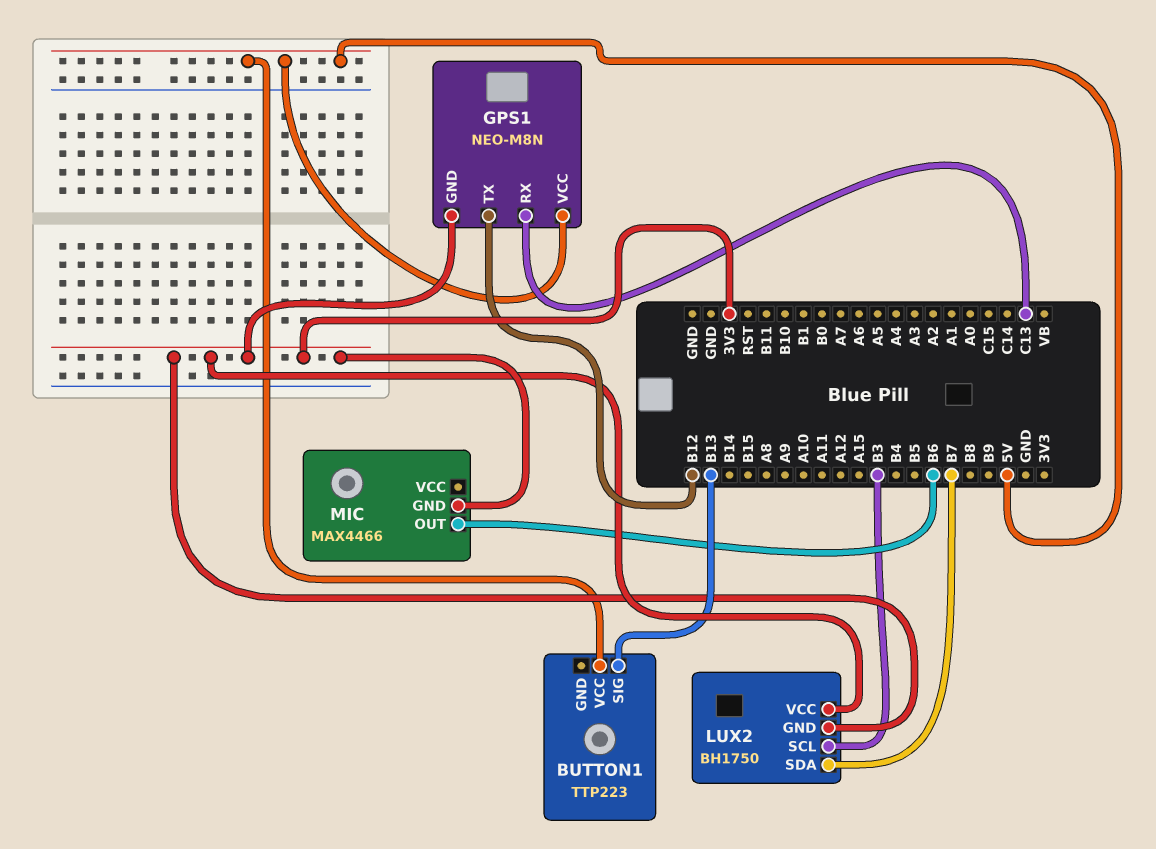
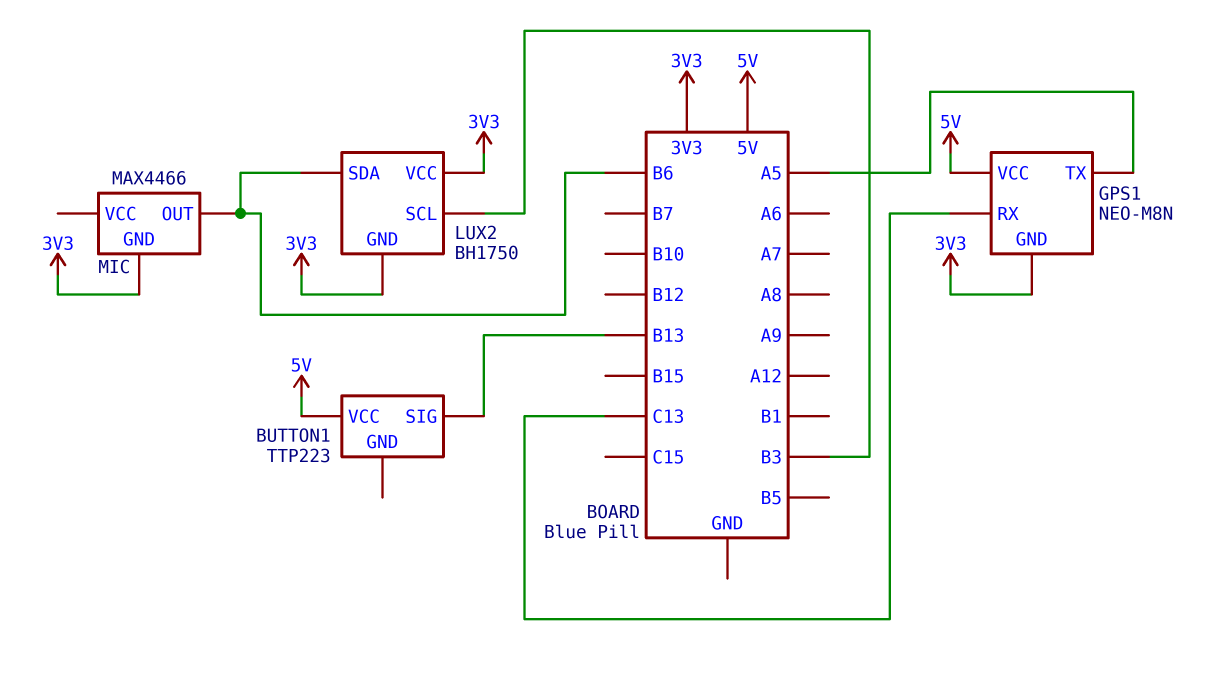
GPS1 pin TX: B12 -> A5
LUX2 pin SDA: B7 -> B6

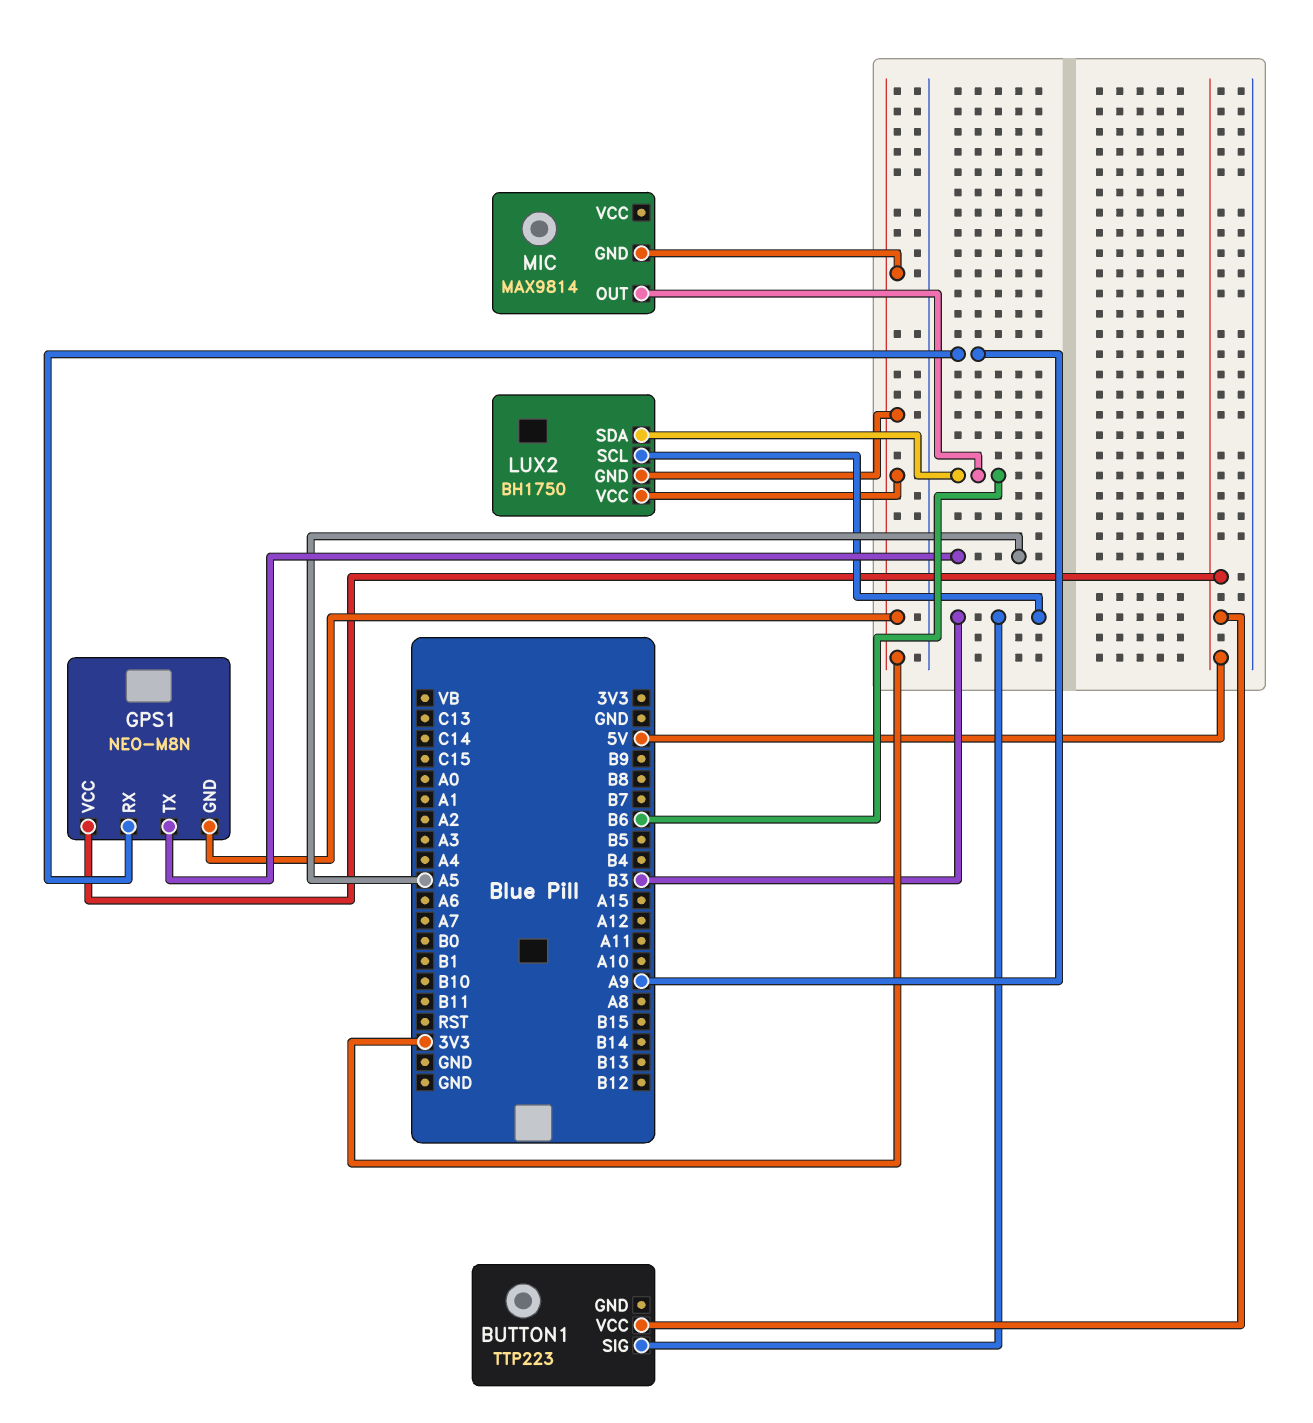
BUTTON1 pin SIG: B13 -> B3
GPS1 pin RX: C13 -> A9
MIC: MAX4466 -> MAX9814

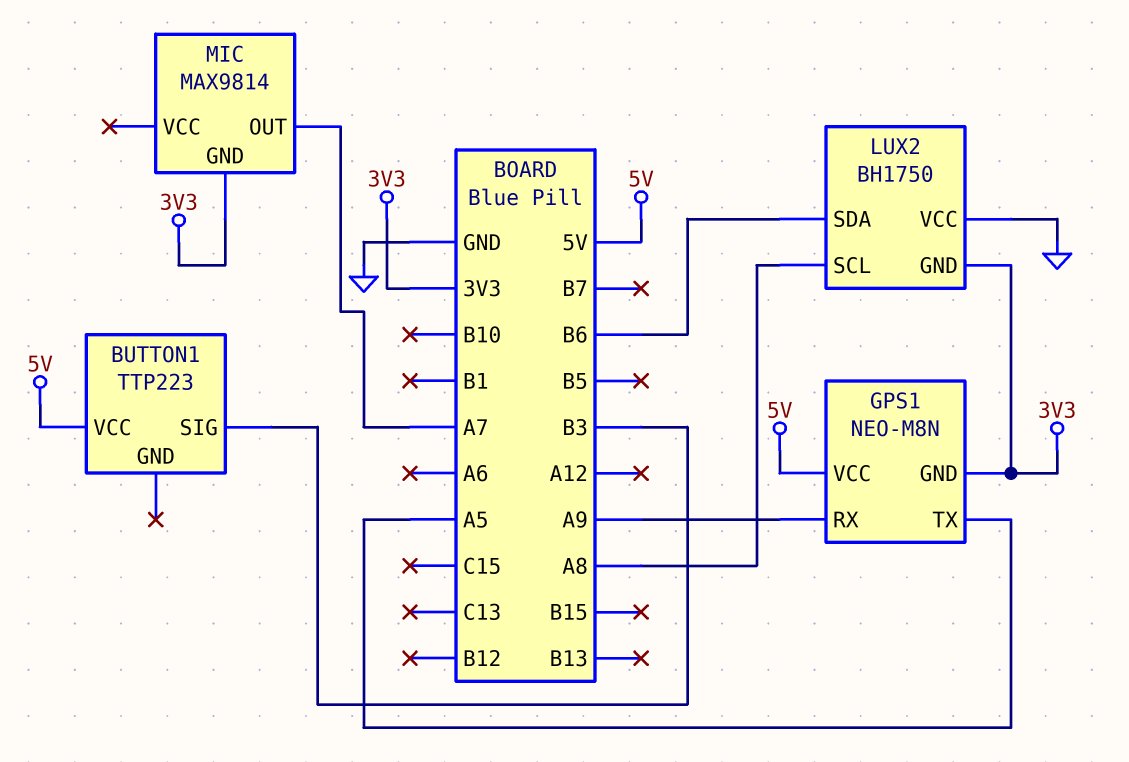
LUX2 pin SCL: B3 -> A8
LUX2 pin VCC: 3V3 -> GND
MIC pin OUT: B6 -> A7

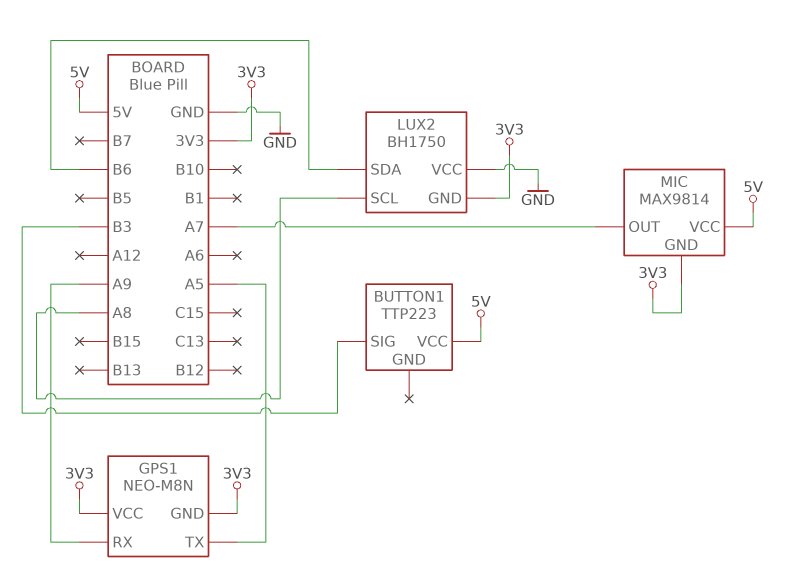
GPS1 pin VCC: 5V -> 3V3
MIC pin VCC: none -> 5V

